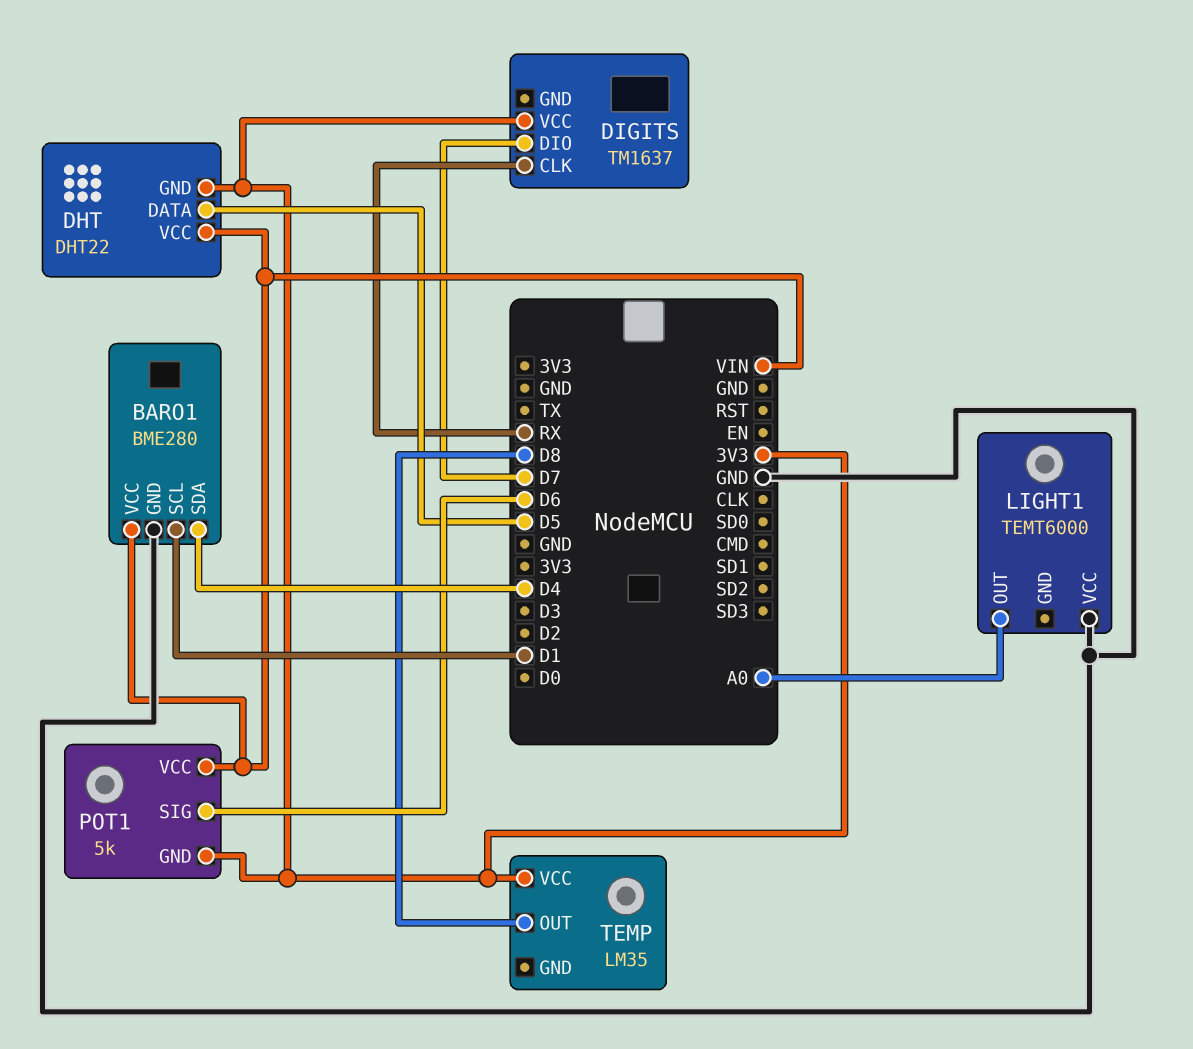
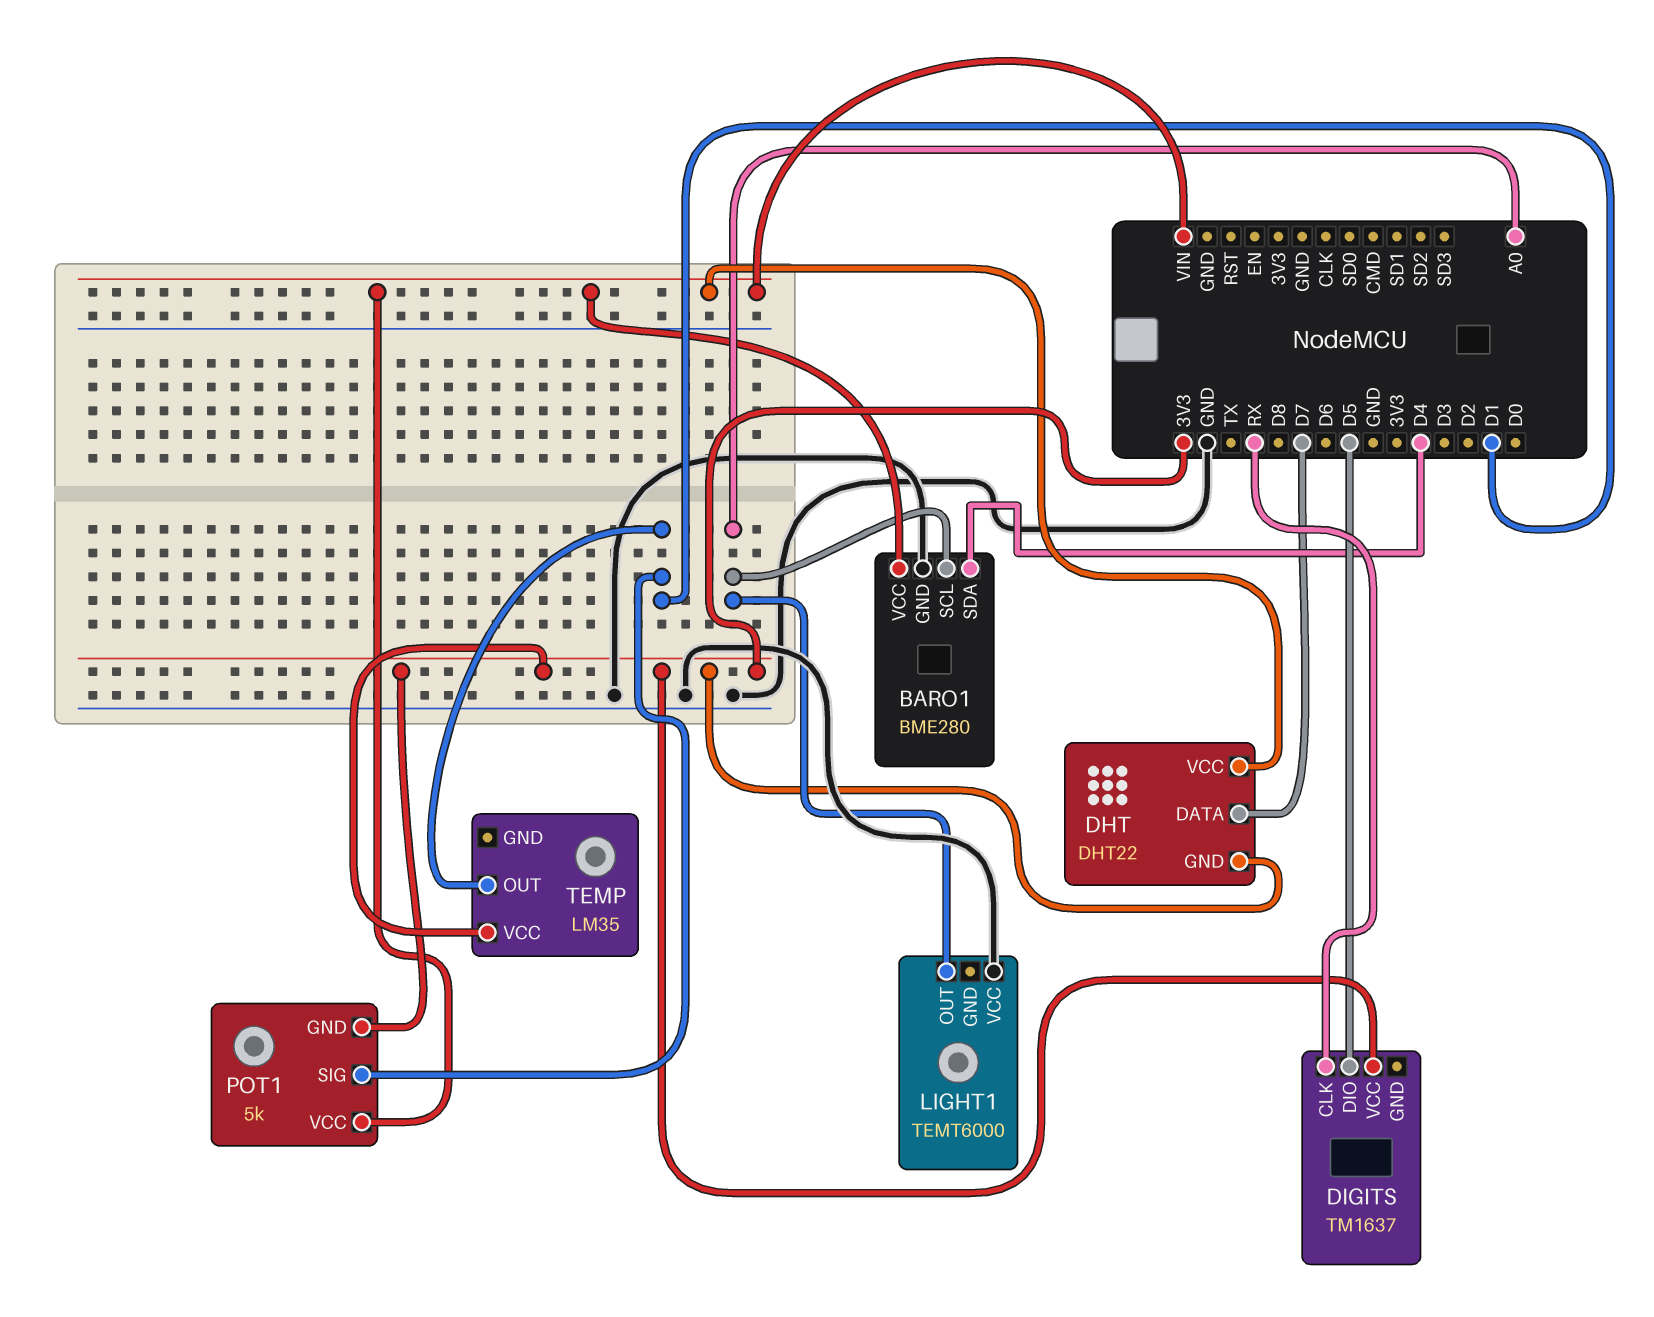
BARO1 pin SCL: D1 -> A0
DHT pin DATA: D5 -> D7
DIGITS pin DIO: D7 -> D5
POT1 pin SIG: D6 -> D1
TEMP pin OUT: D8 -> D1

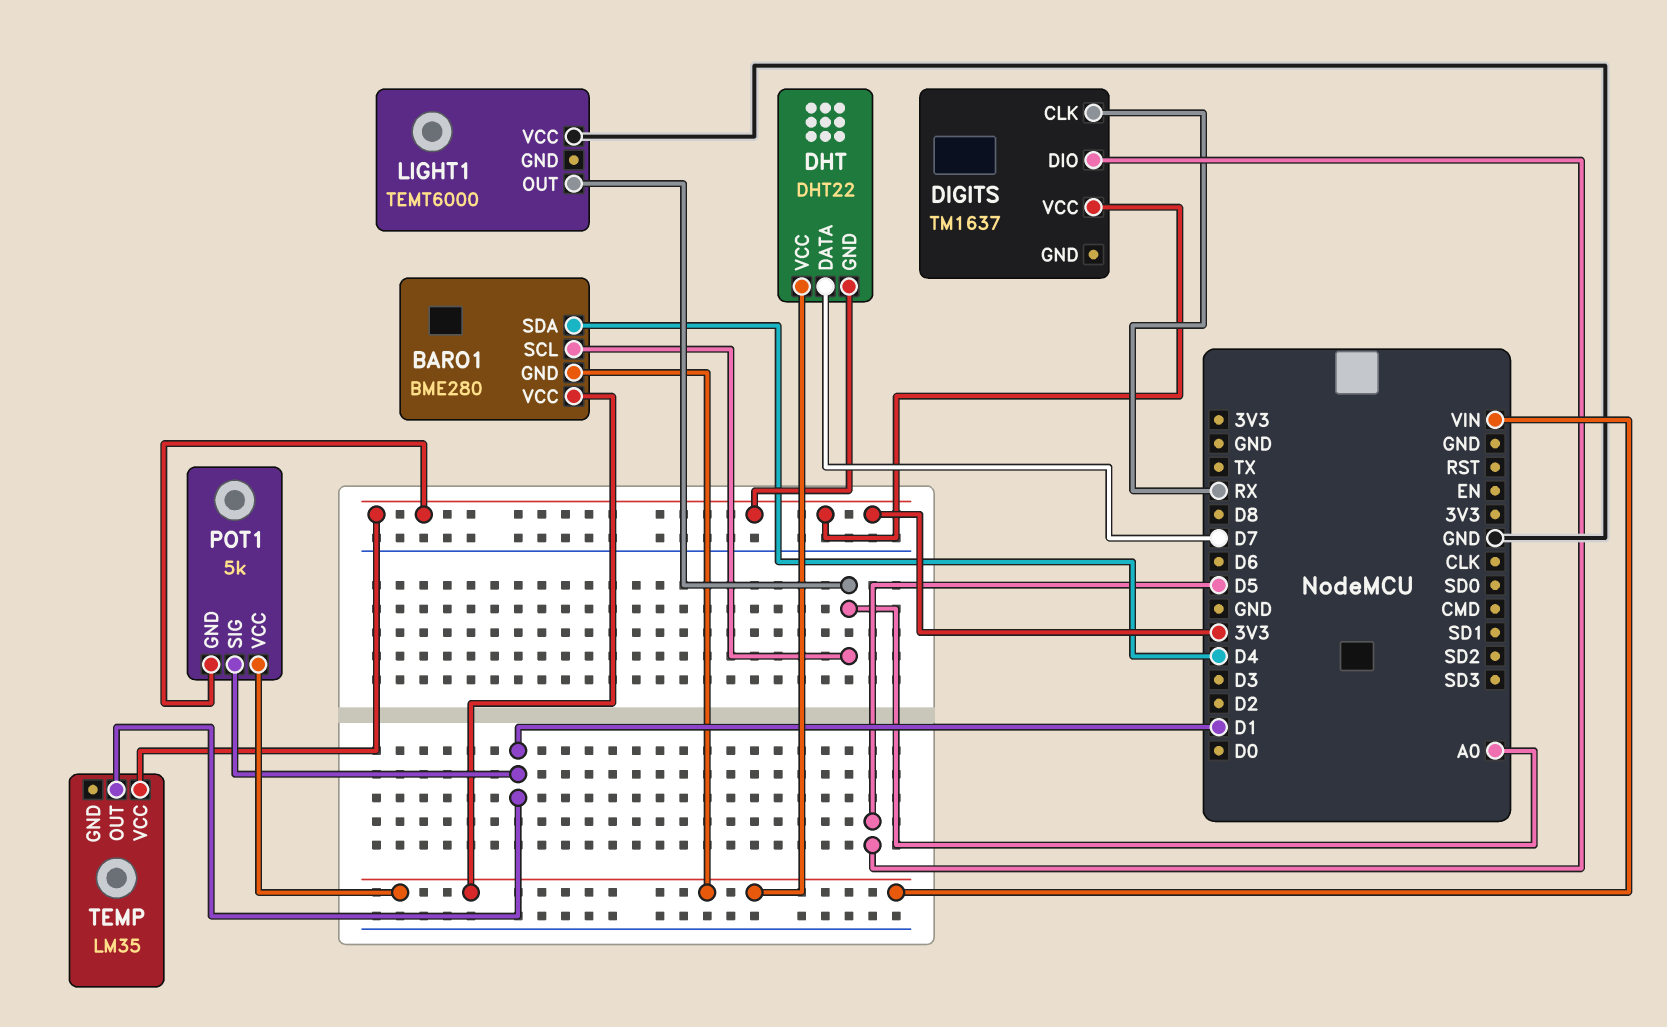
BARO1 pin GND: GND -> VIN

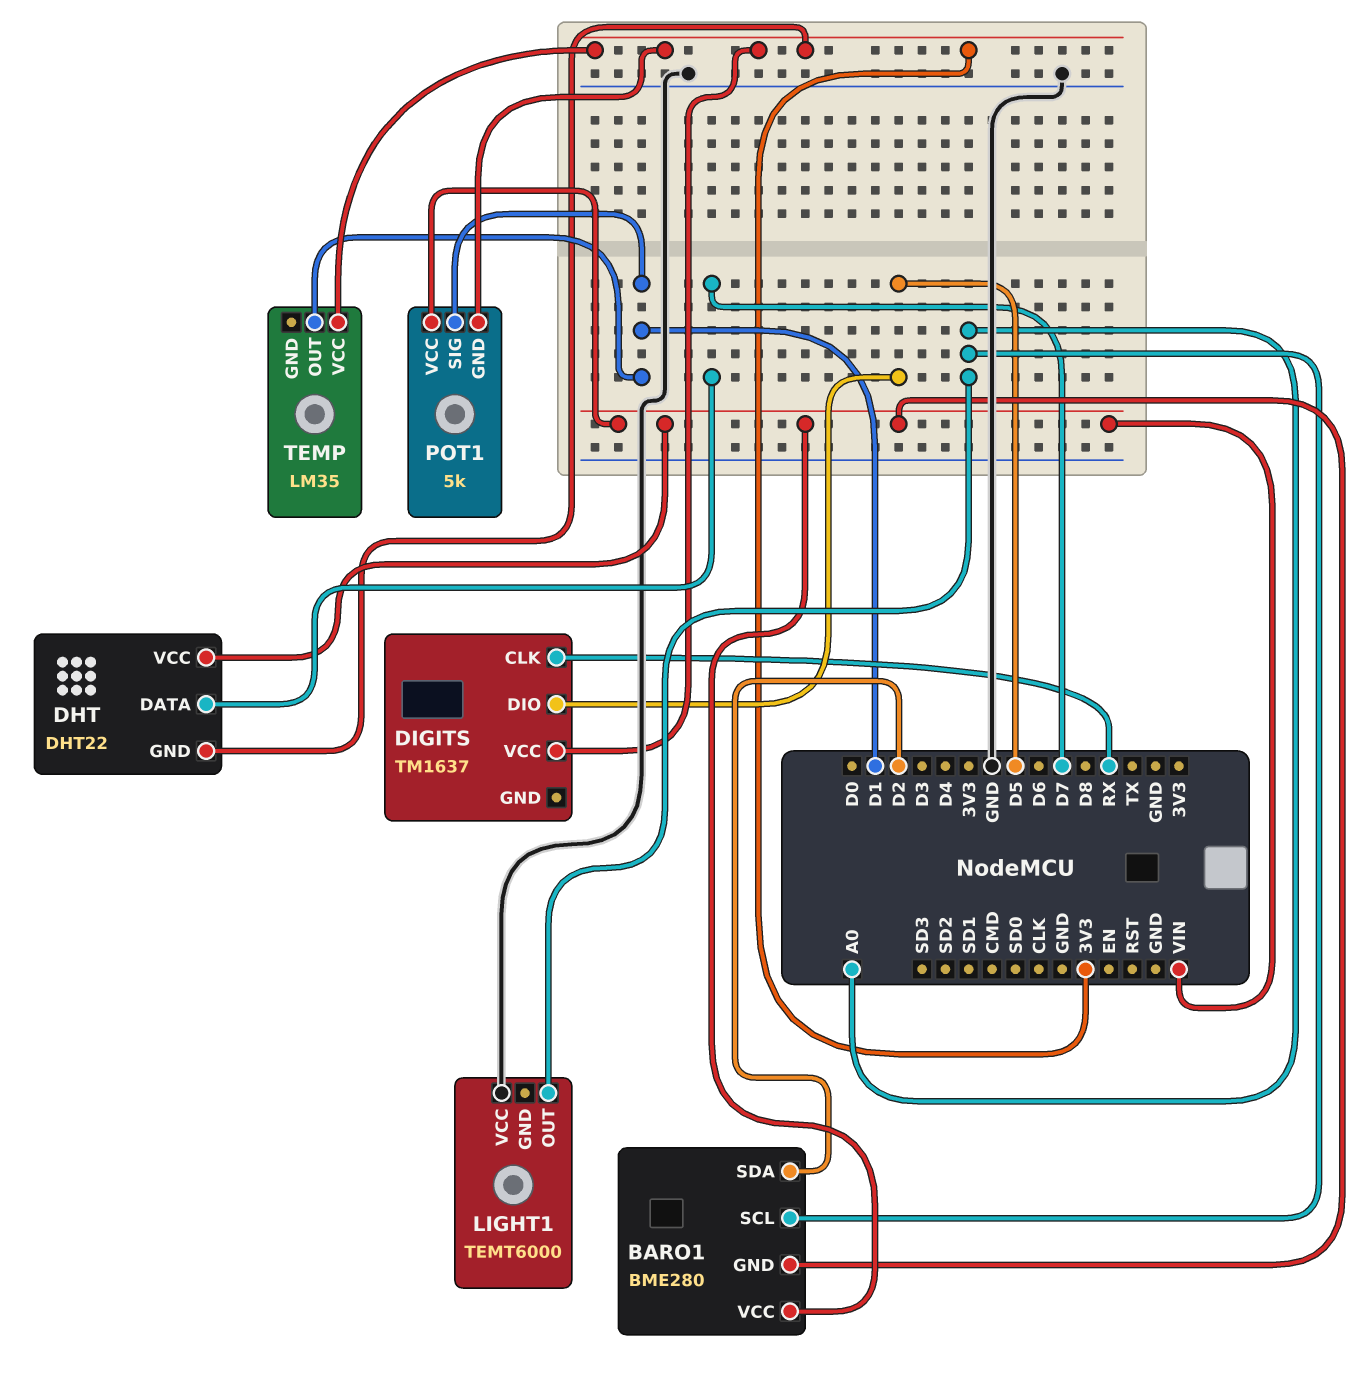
BARO1 pin SDA: D4 -> D2

